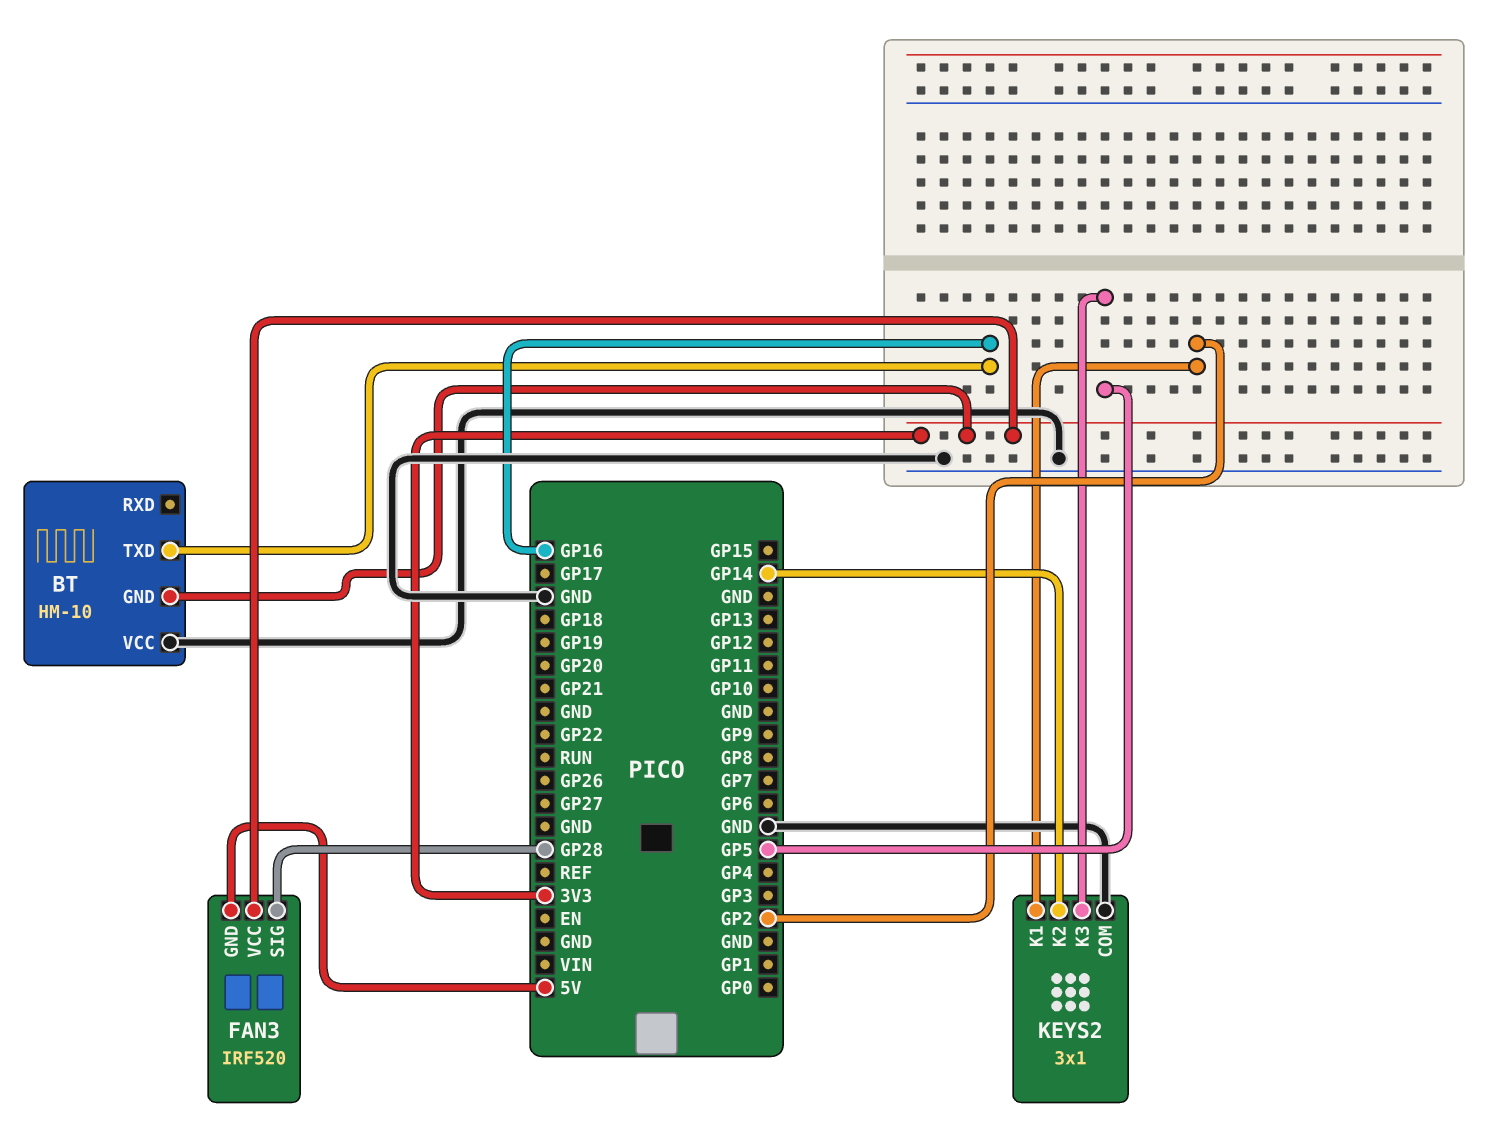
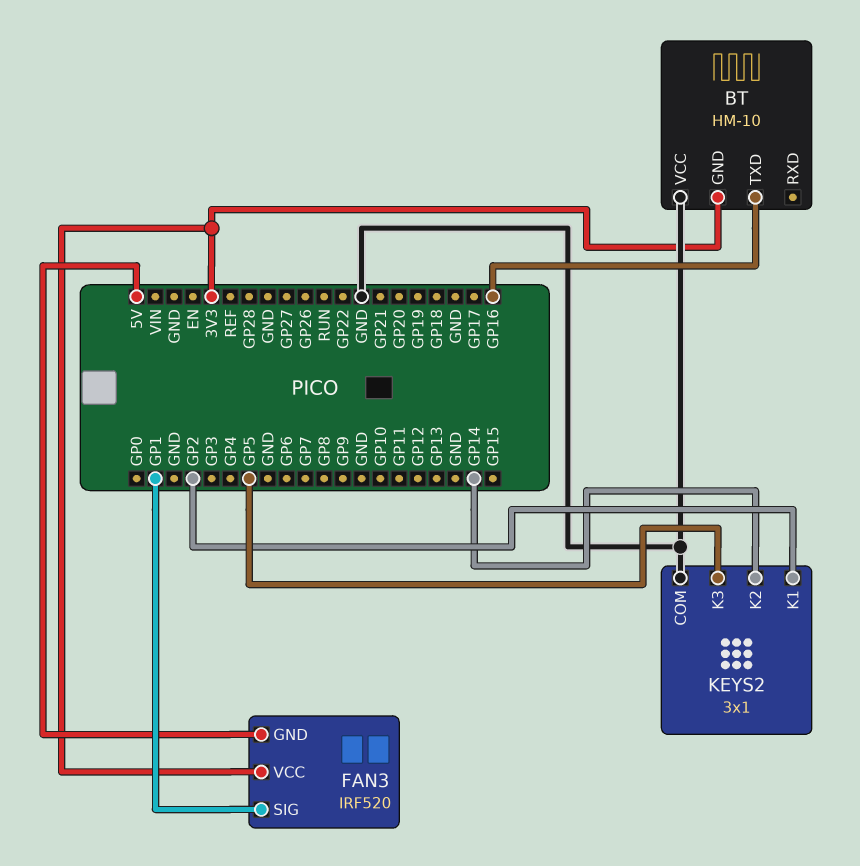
FAN3 pin SIG: GP28 -> GP1

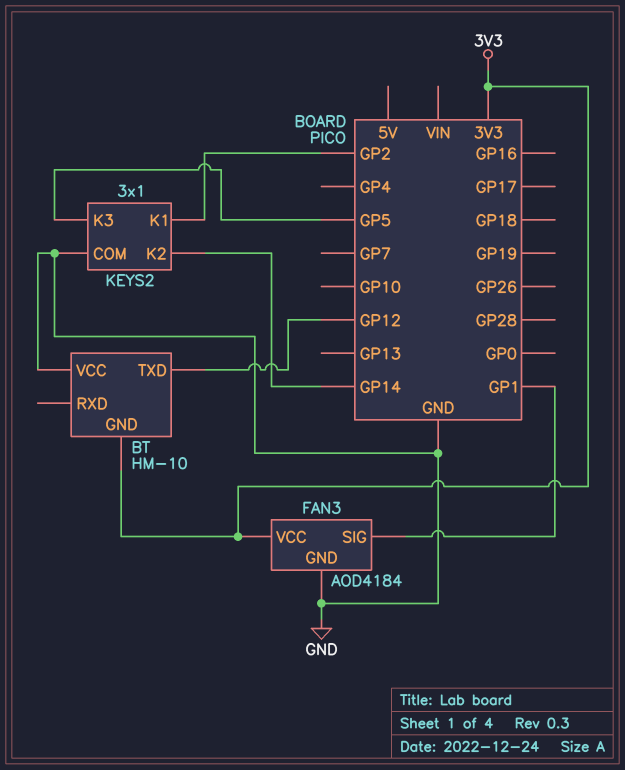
BT pin TXD: GP16 -> GP12
FAN3: IRF520 -> AOD4184
FAN3 pin GND: 5V -> GND

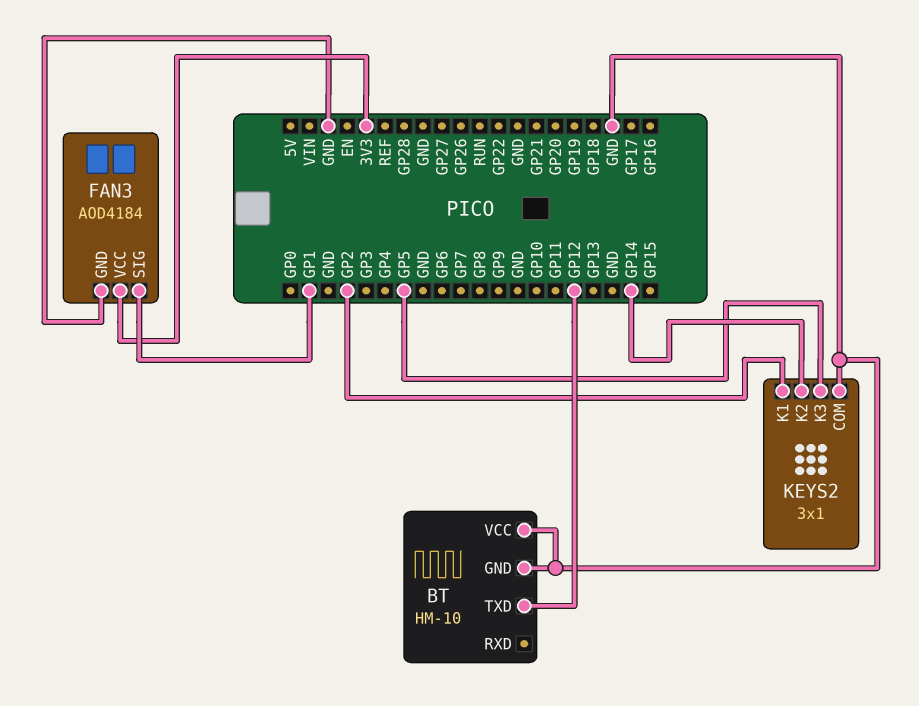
BT pin GND: 3V3 -> GND

